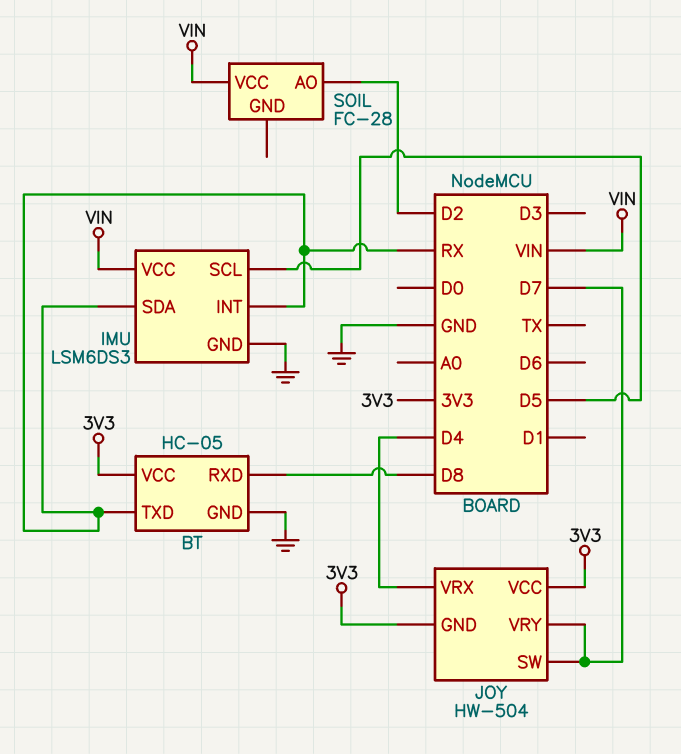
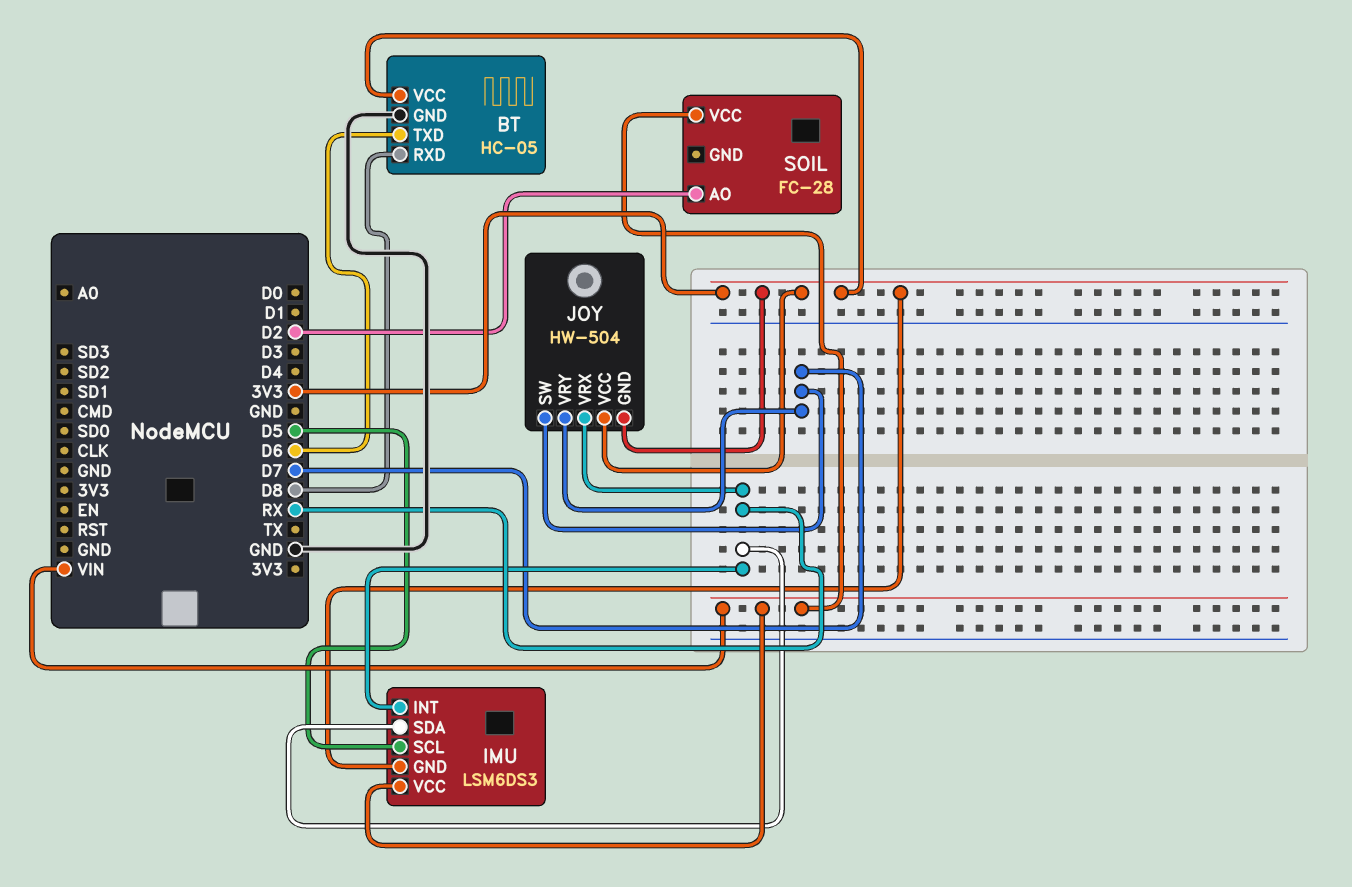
BT pin TXD: RX -> D6
IMU pin GND: GND -> 3V3
JOY pin VRX: D4 -> RX

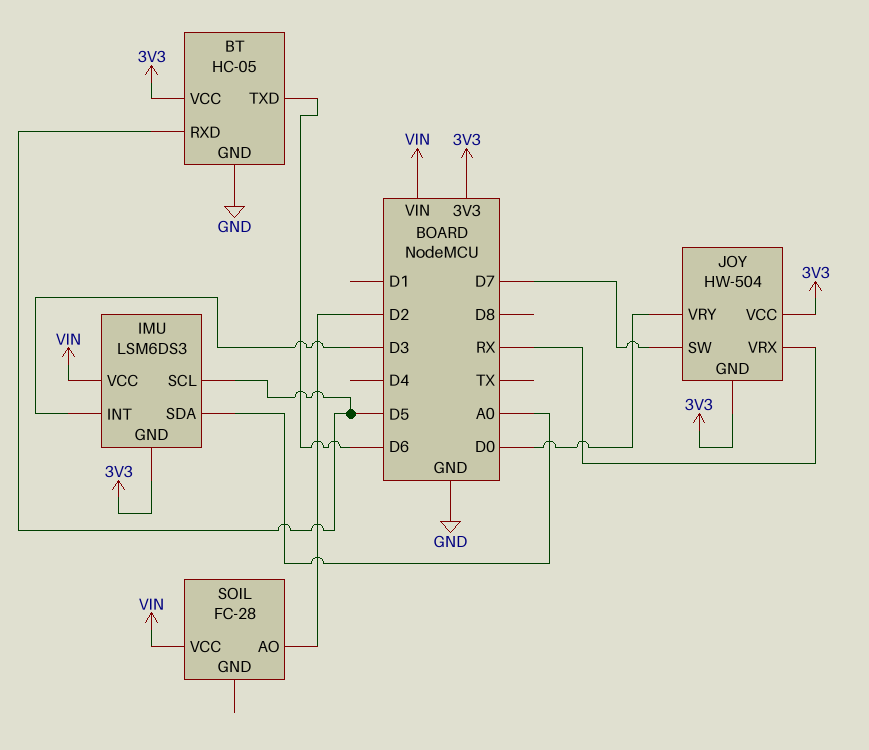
BT pin RXD: D8 -> D5
IMU pin INT: RX -> D3
IMU pin SDA: RX -> A0
JOY pin VRY: D7 -> D0

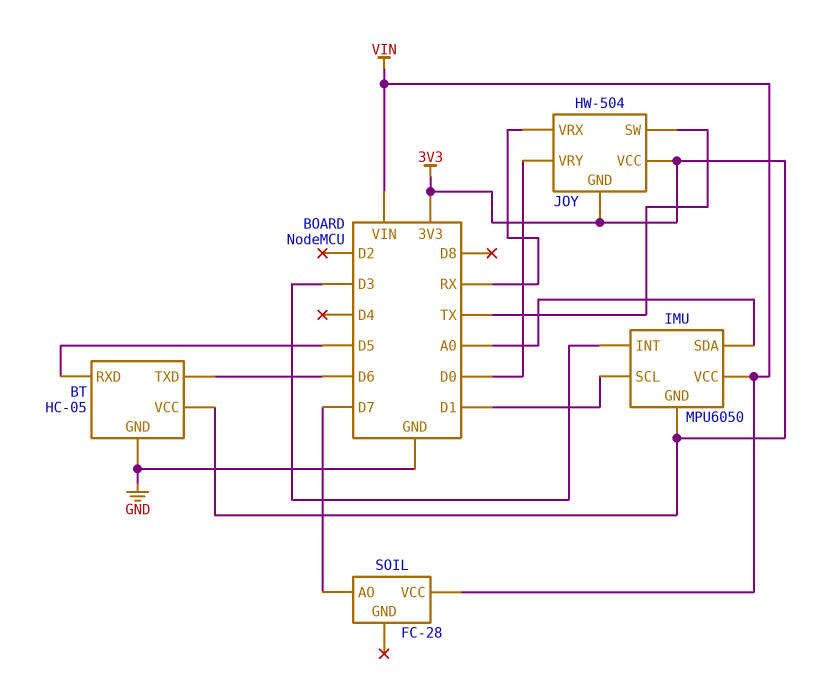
IMU: LSM6DS3 -> MPU6050
IMU pin SCL: D5 -> D1
JOY pin SW: D7 -> TX
SOIL pin AO: D2 -> D7

